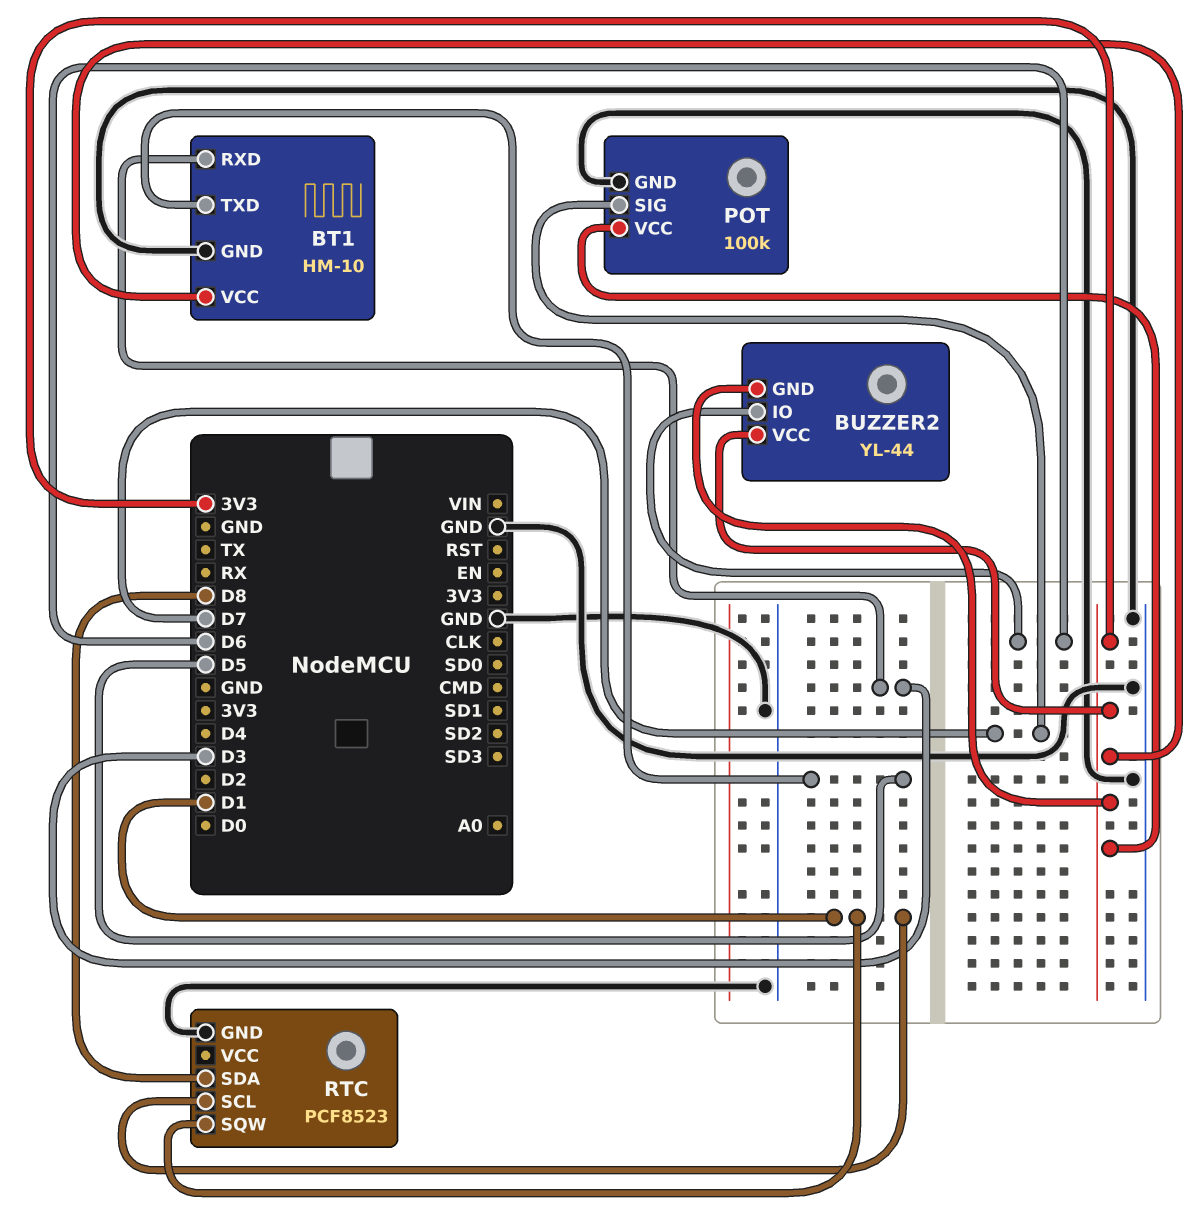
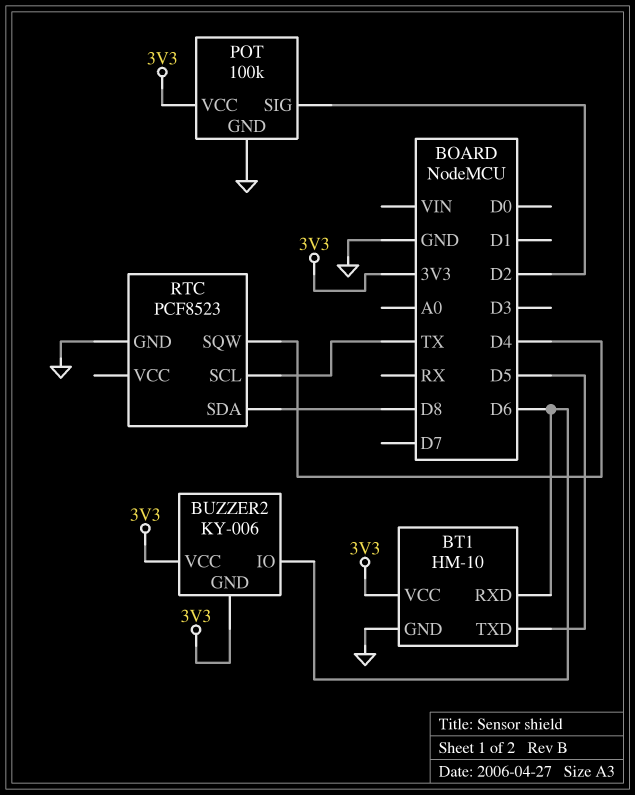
BT1 pin RXD: D3 -> D6
BUZZER2: YL-44 -> KY-006
POT pin SIG: D7 -> D2
RTC pin SCL: D1 -> TX
RTC pin SQW: D1 -> D4

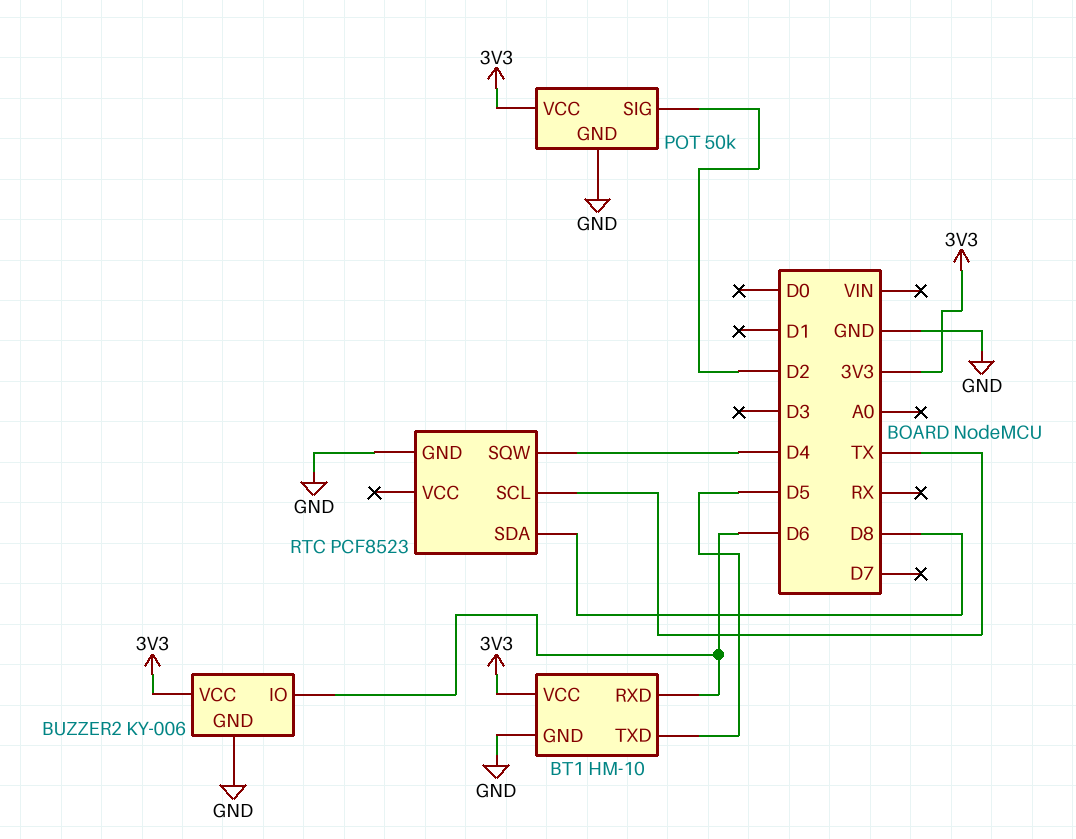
BUZZER2 pin GND: 3V3 -> GND
POT: 100k -> 50k

